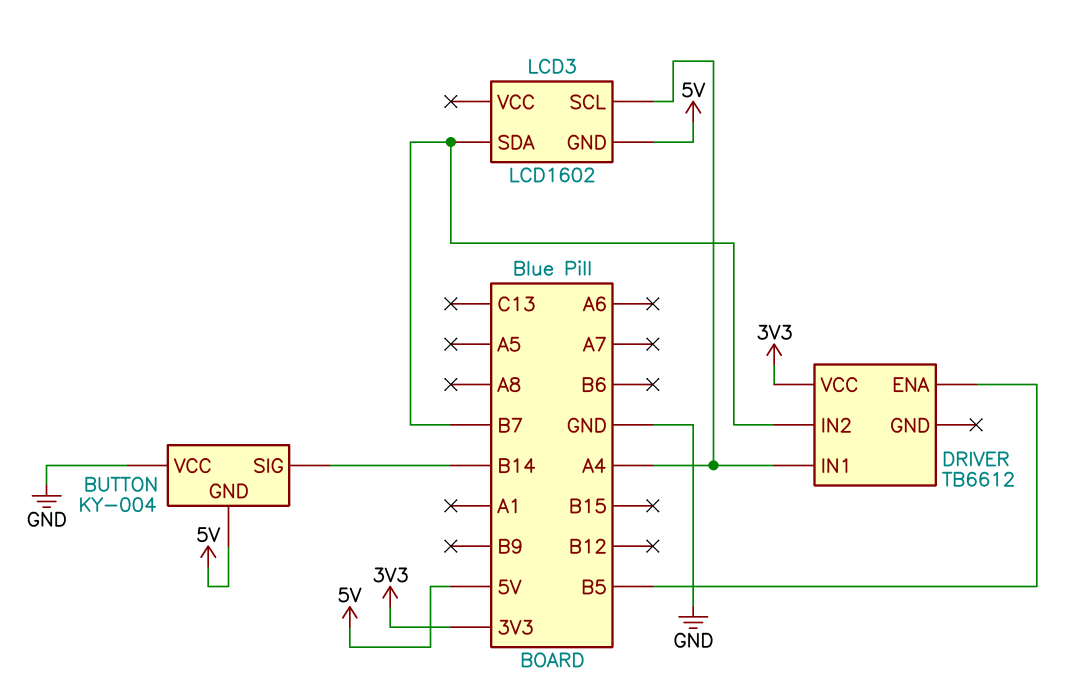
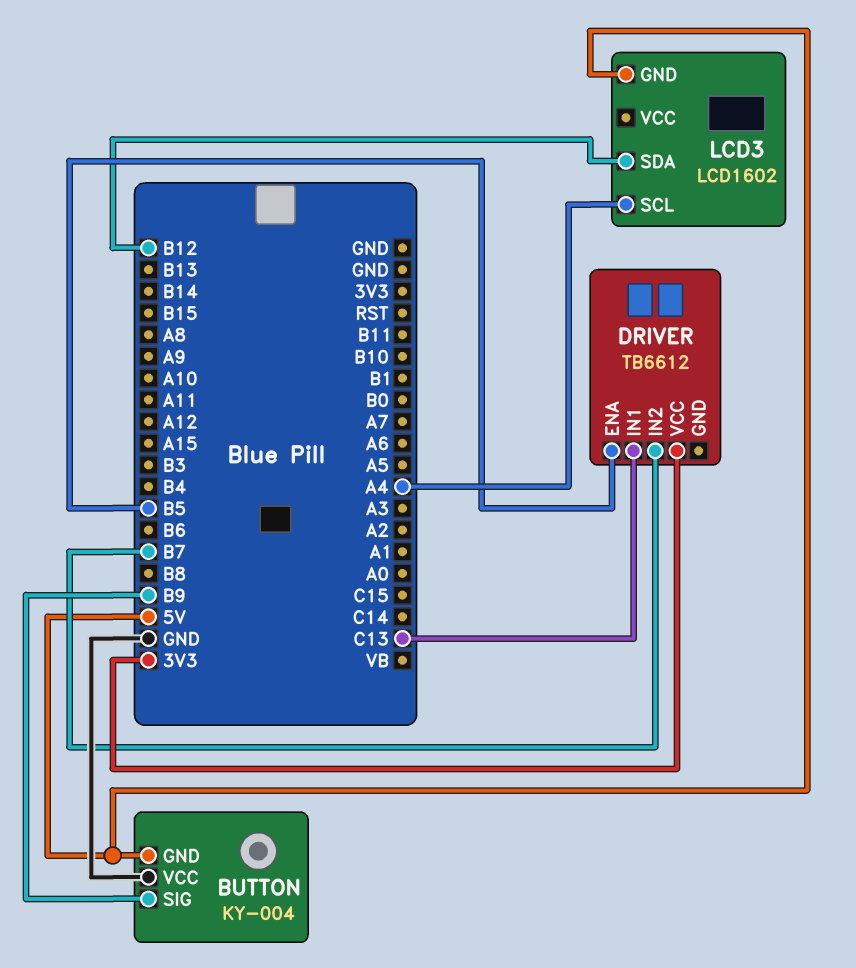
BUTTON pin SIG: B14 -> B9
DRIVER pin IN1: A4 -> C13
LCD3 pin SDA: B7 -> B12

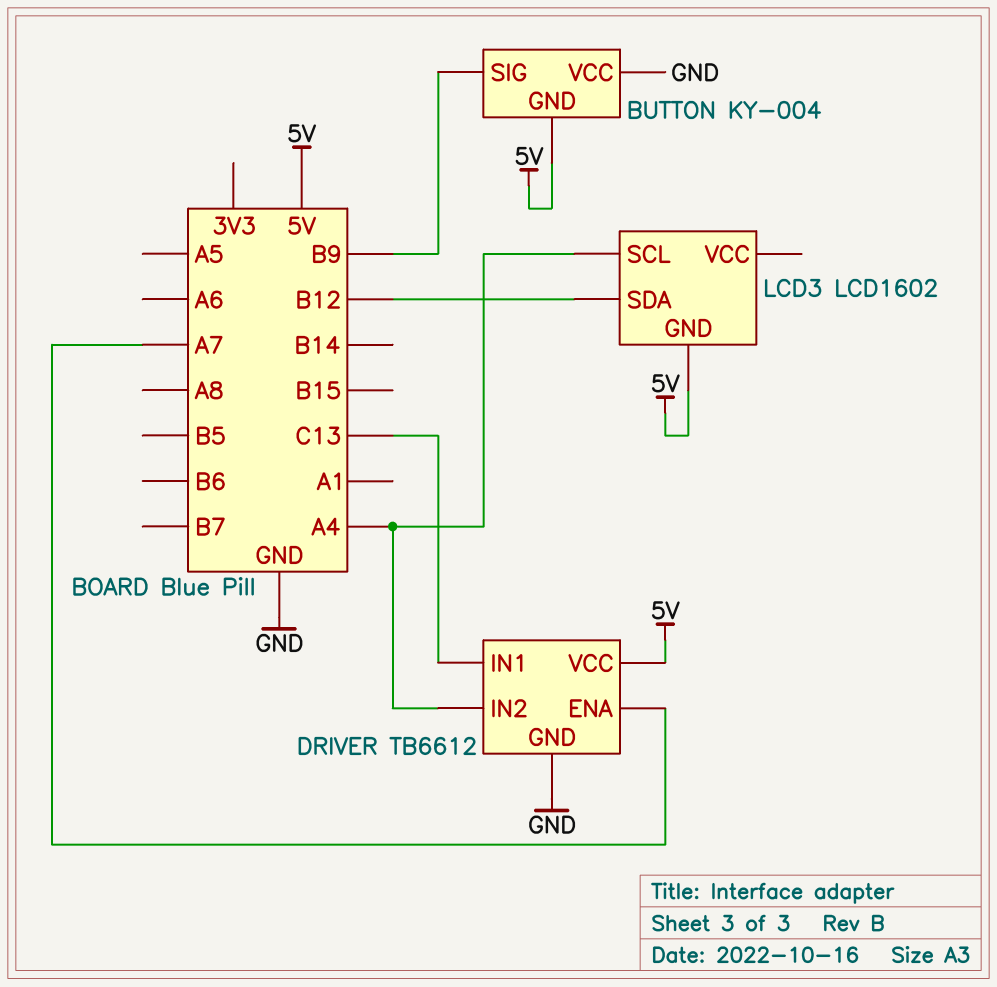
DRIVER pin ENA: B5 -> A7
DRIVER pin GND: none -> GND
DRIVER pin IN2: B7 -> A4
DRIVER pin VCC: 3V3 -> 5V

